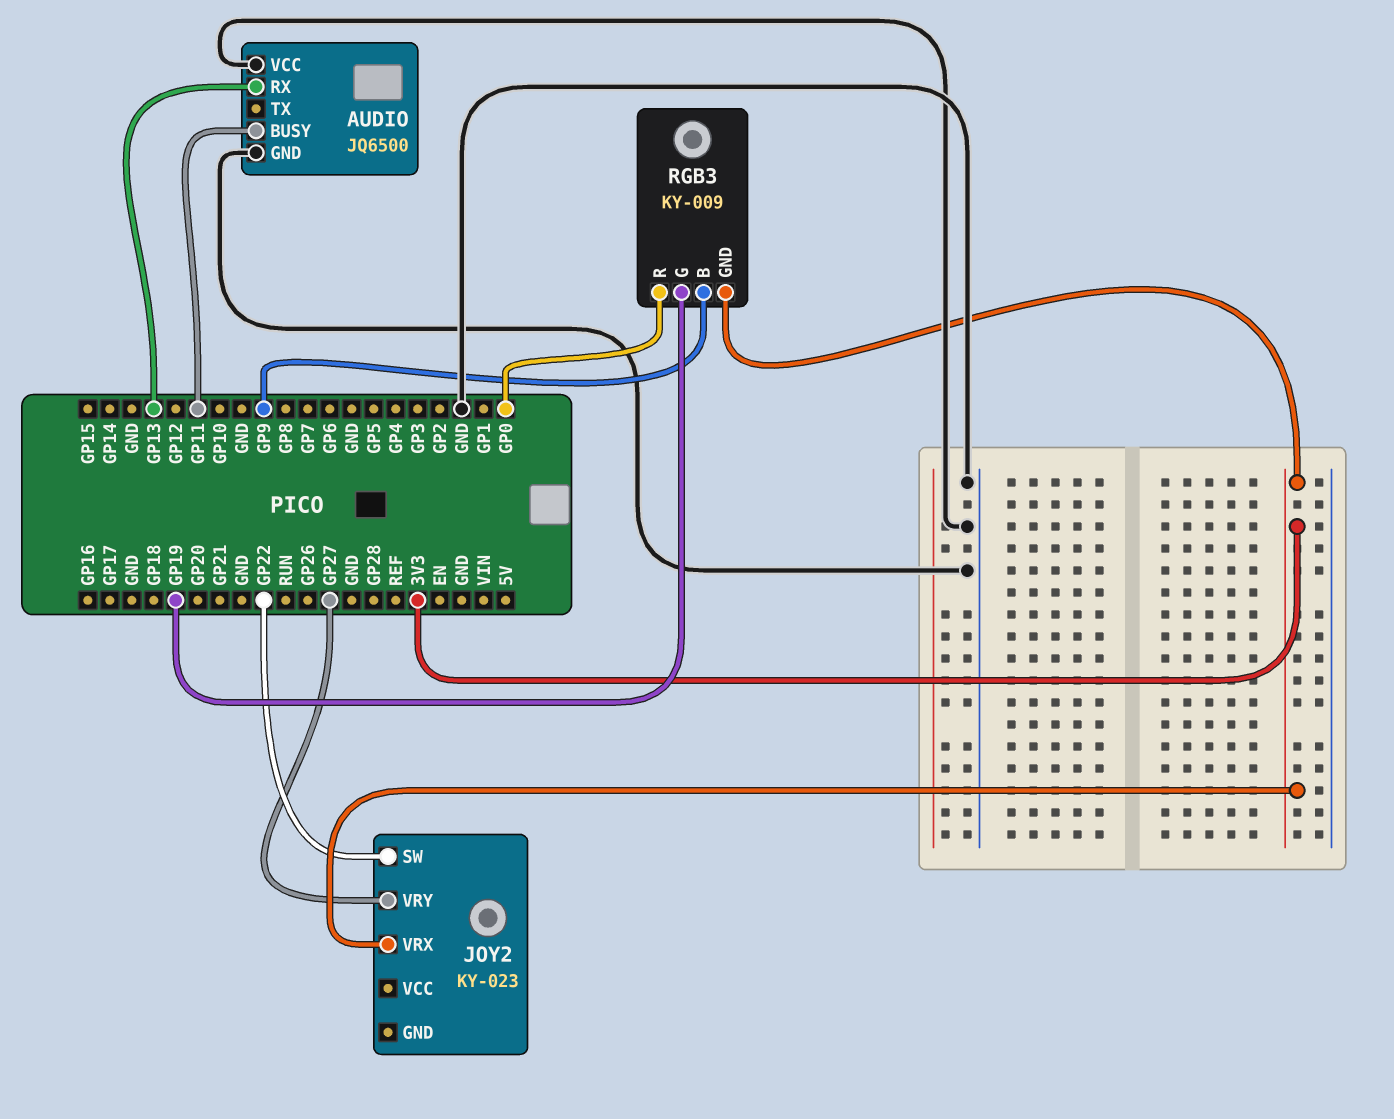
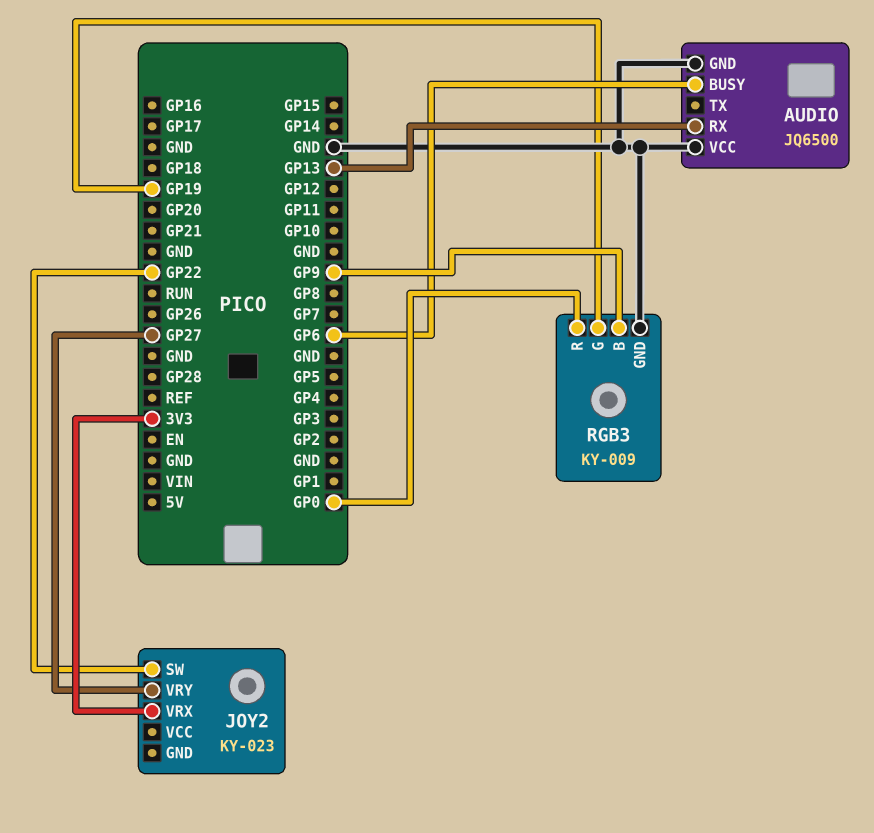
AUDIO pin BUSY: GP11 -> GP6
RGB3 pin GND: 3V3 -> GND

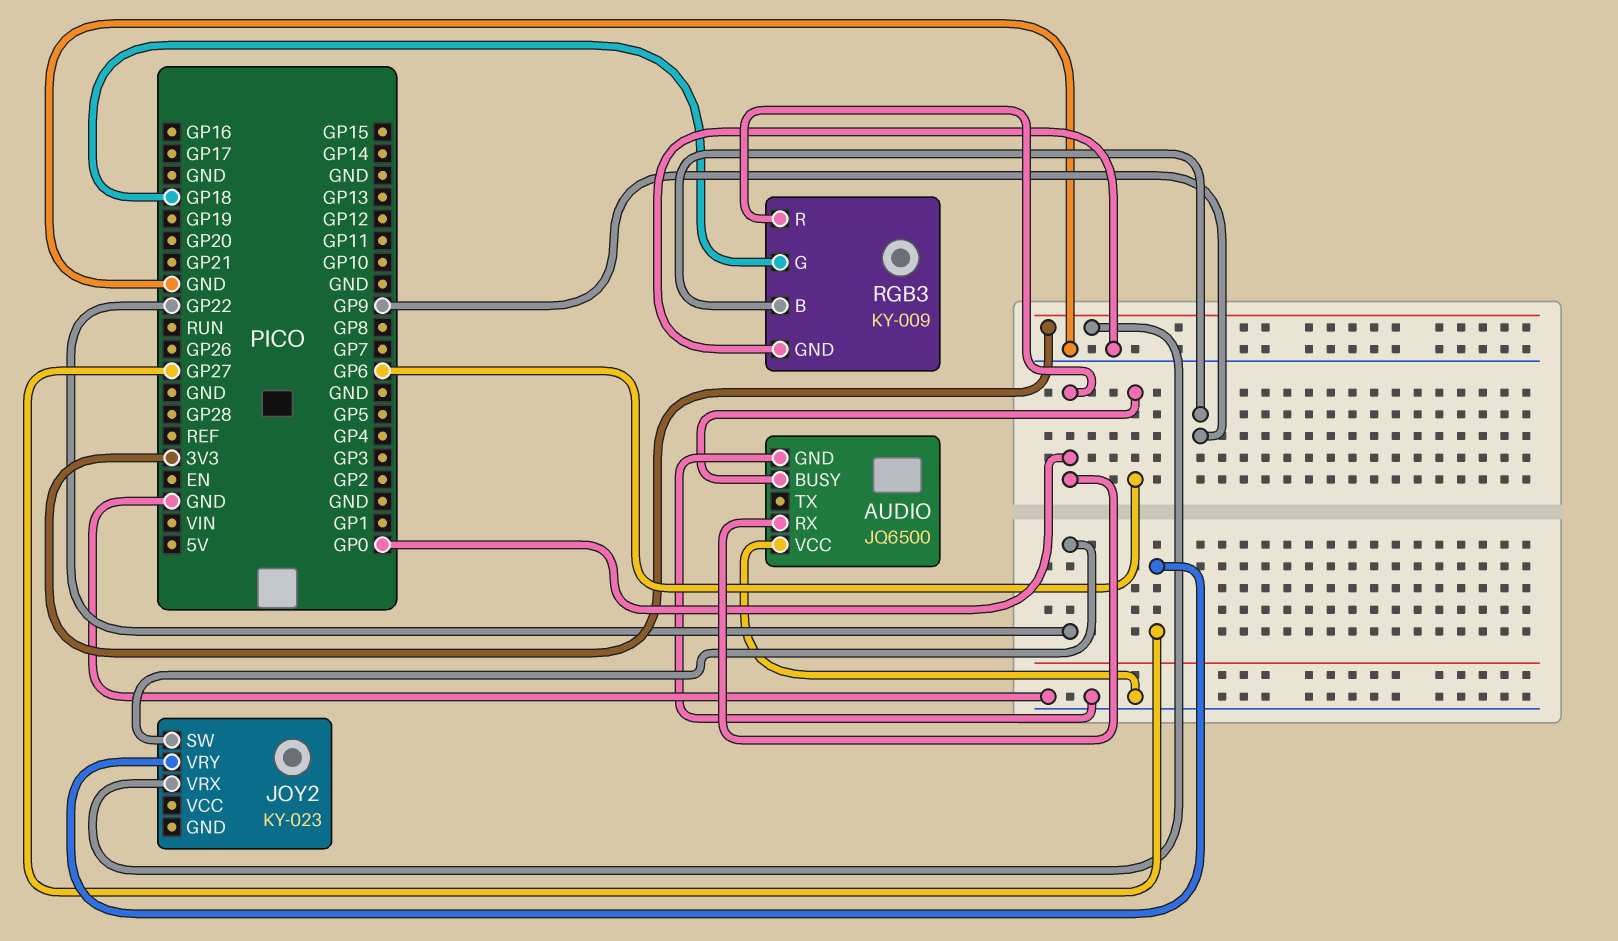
AUDIO pin RX: GP13 -> GP0
RGB3 pin G: GP19 -> GP18

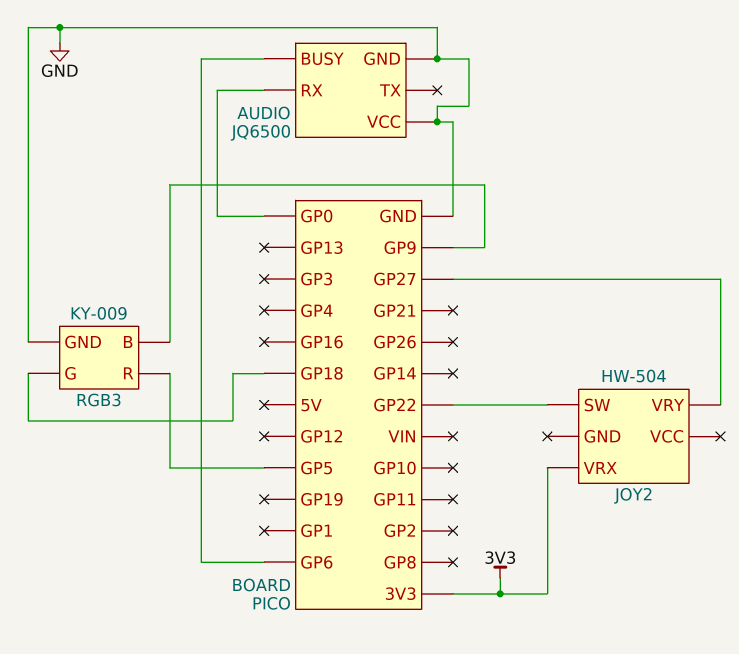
JOY2: KY-023 -> HW-504
RGB3 pin R: GP0 -> GP5

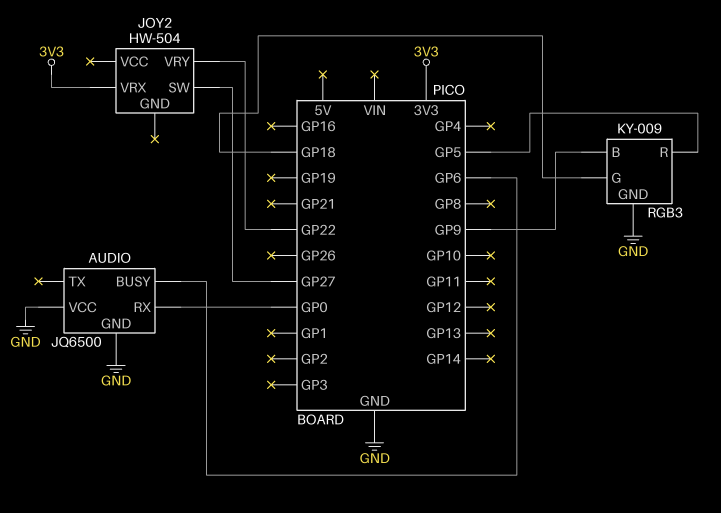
JOY2 pin SW: GP22 -> GP27
JOY2 pin VRY: GP27 -> GP22

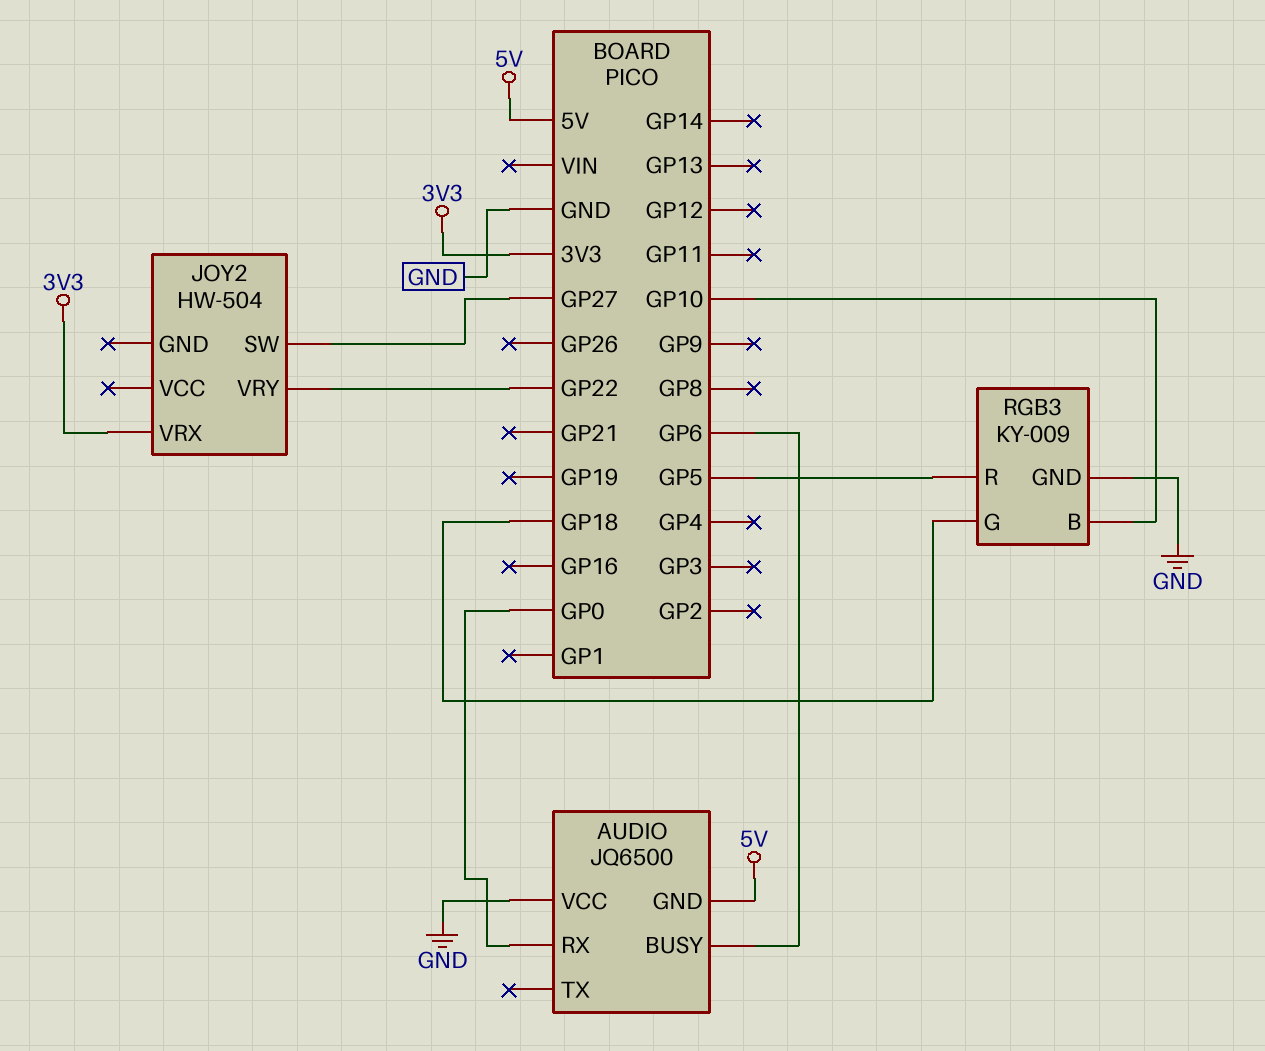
AUDIO pin GND: GND -> 5V
RGB3 pin B: GP9 -> GP10

